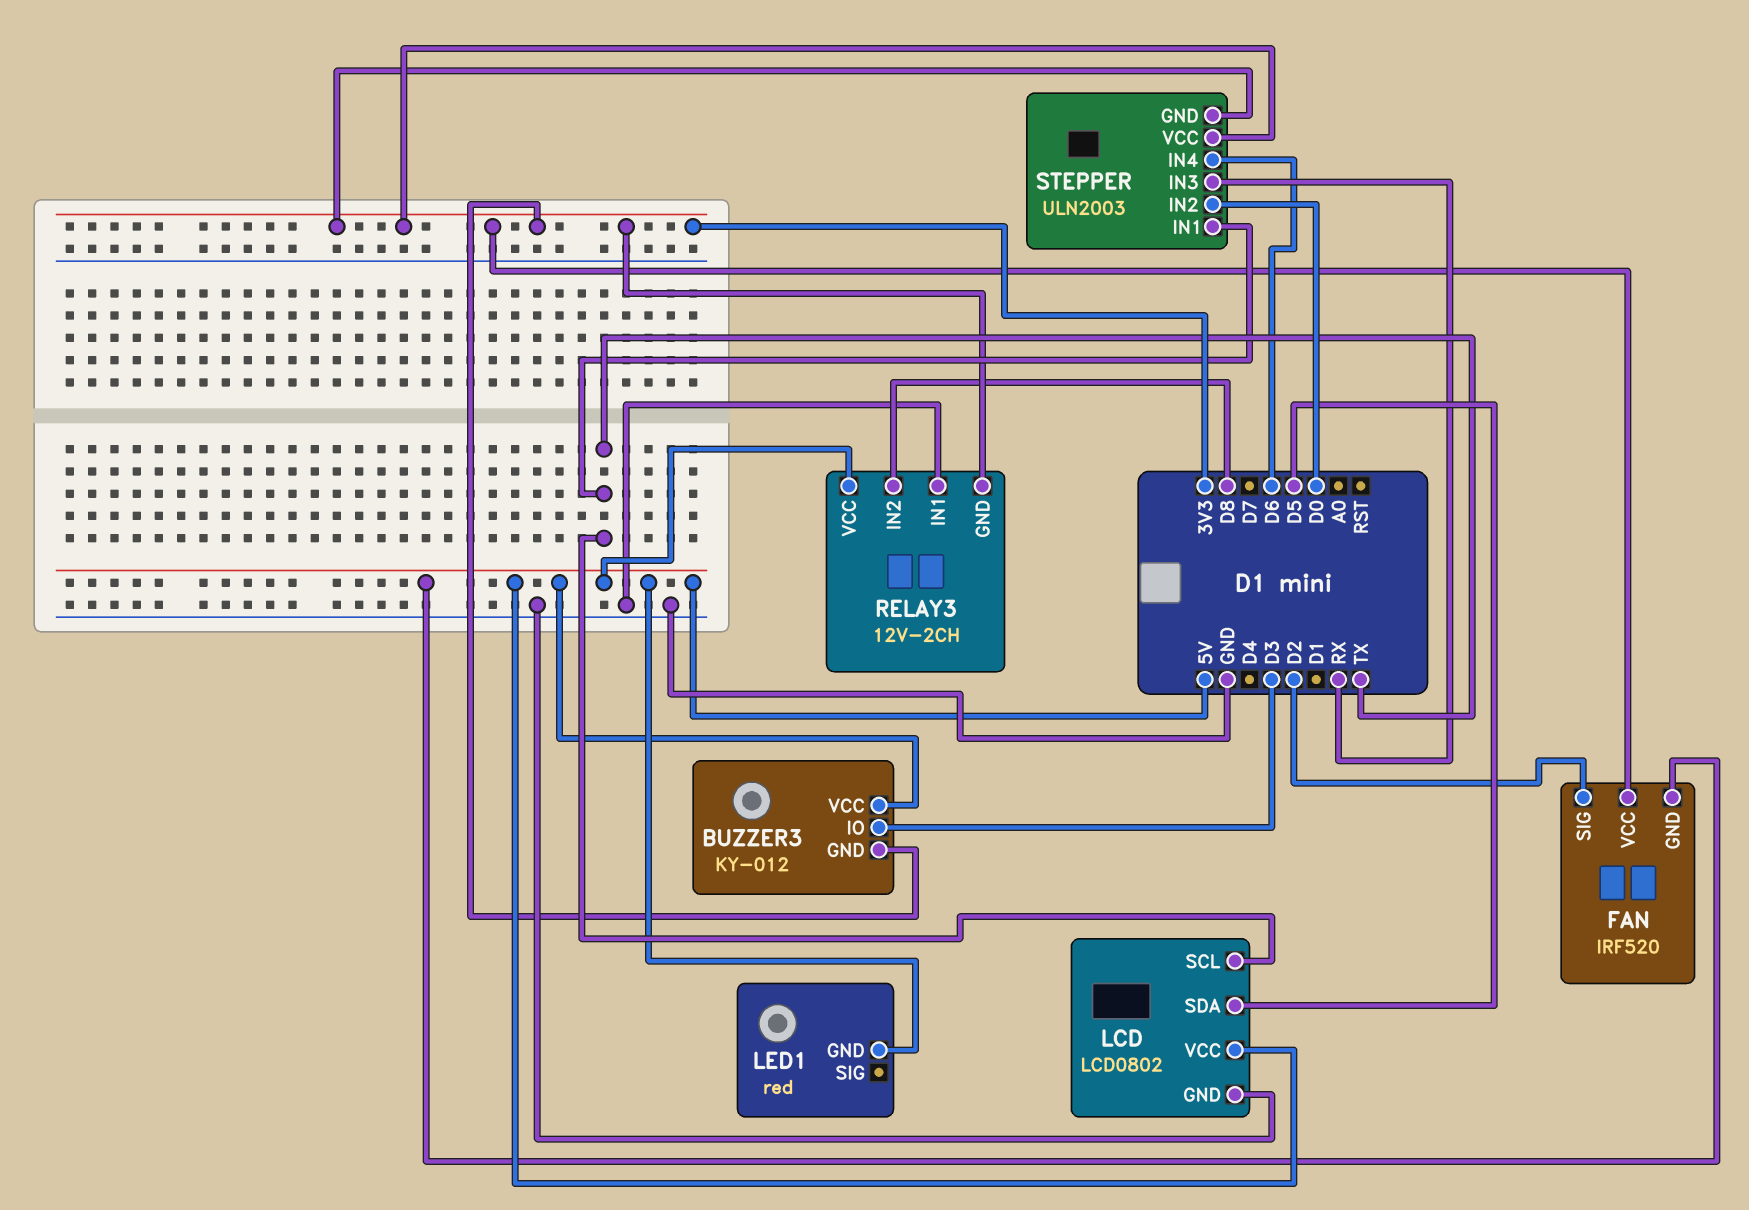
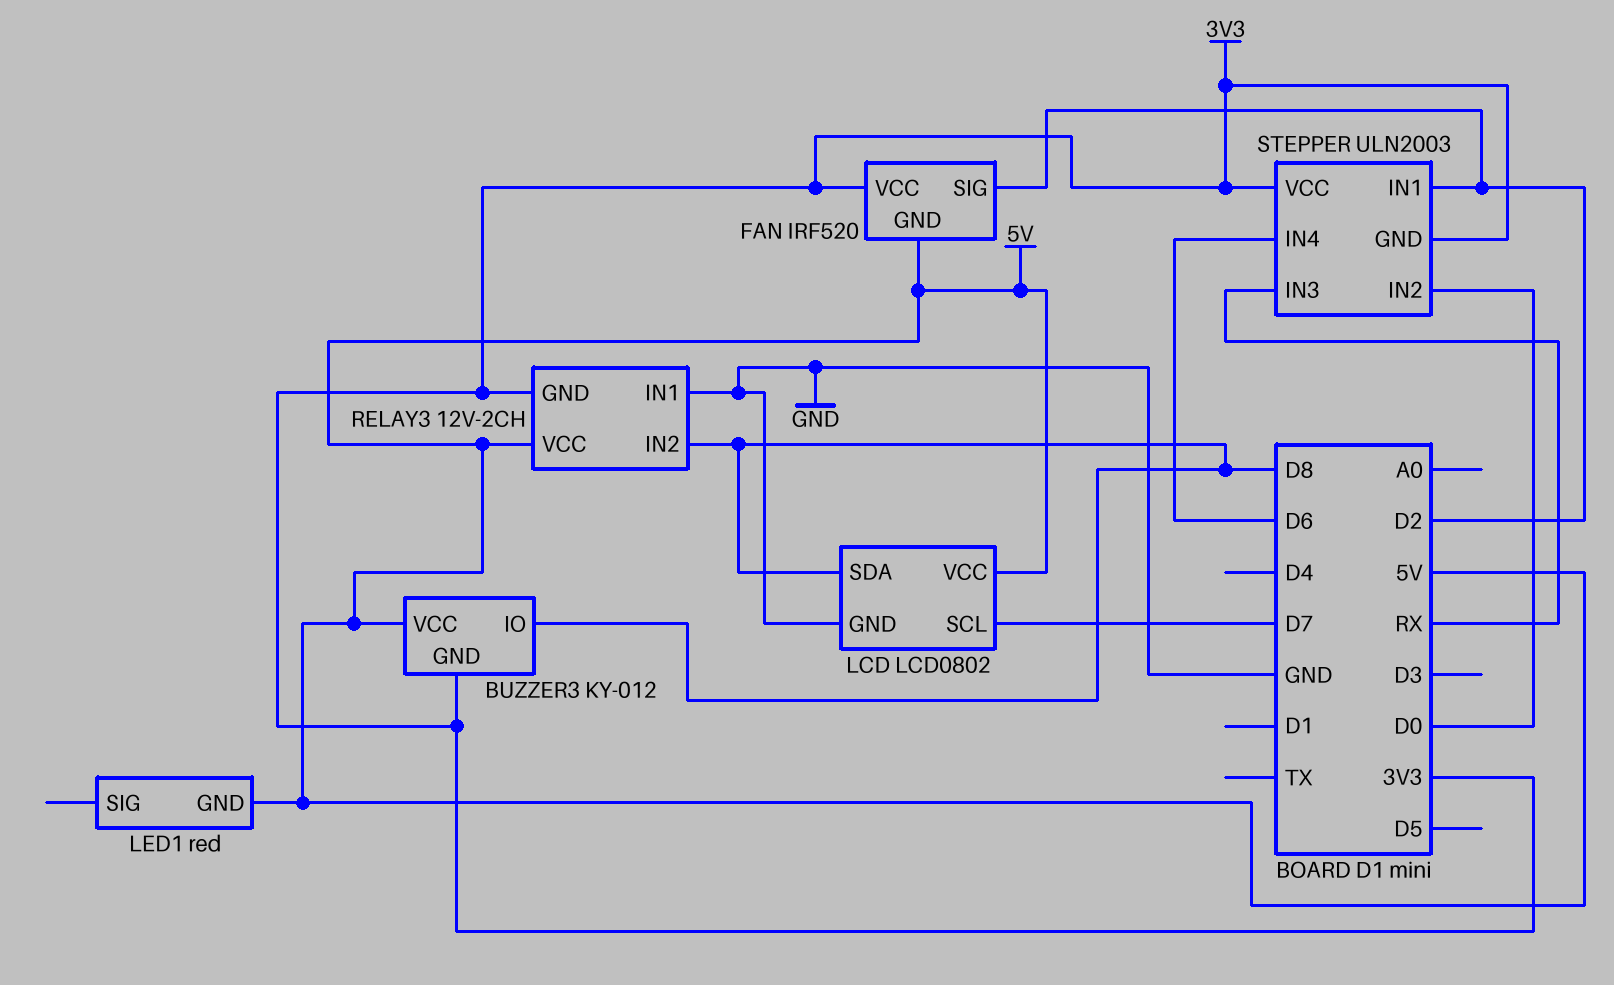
BUZZER3 pin IO: D3 -> D8
LCD pin SCL: TX -> D7
LCD pin SDA: D5 -> D8
STEPPER pin IN1: TX -> D2

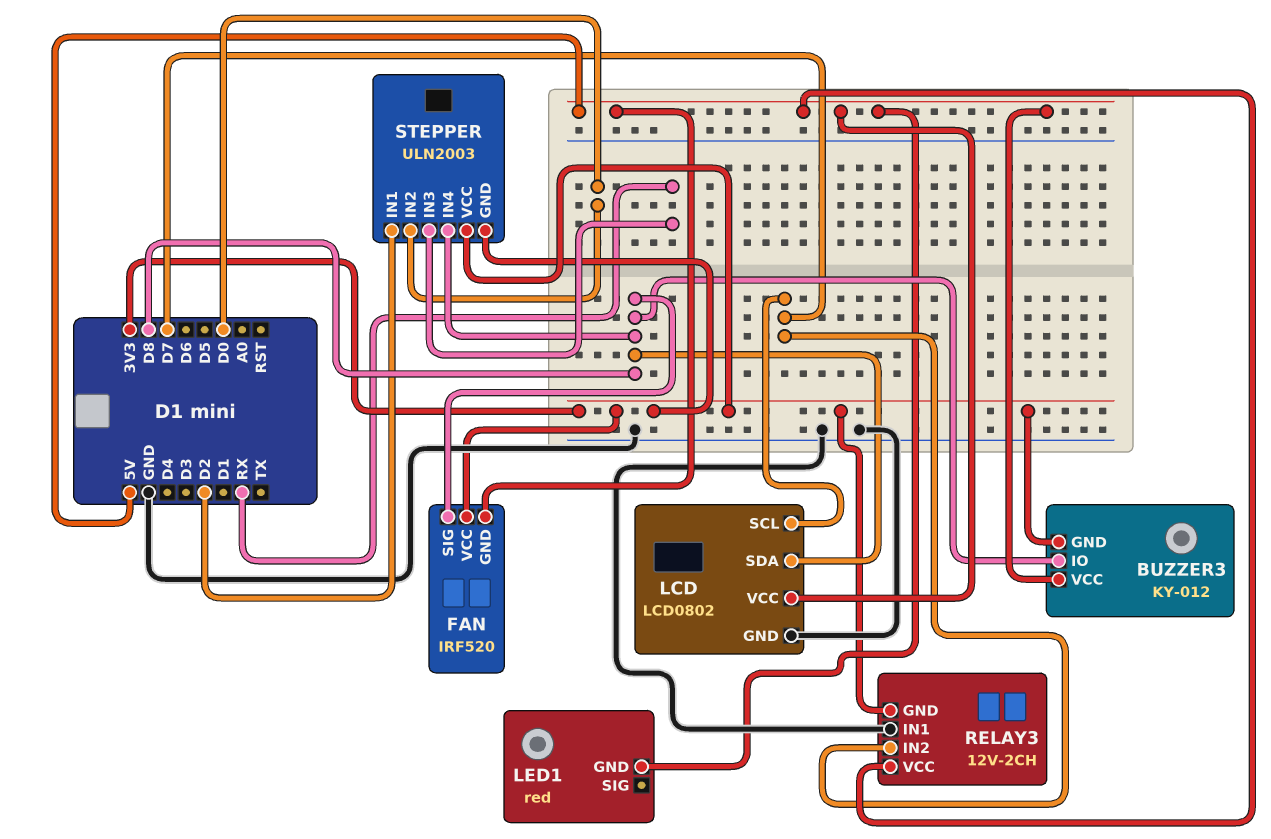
FAN pin SIG: D2 -> D8
RELAY3 pin IN2: D8 -> D7
STEPPER pin IN4: D6 -> D8

